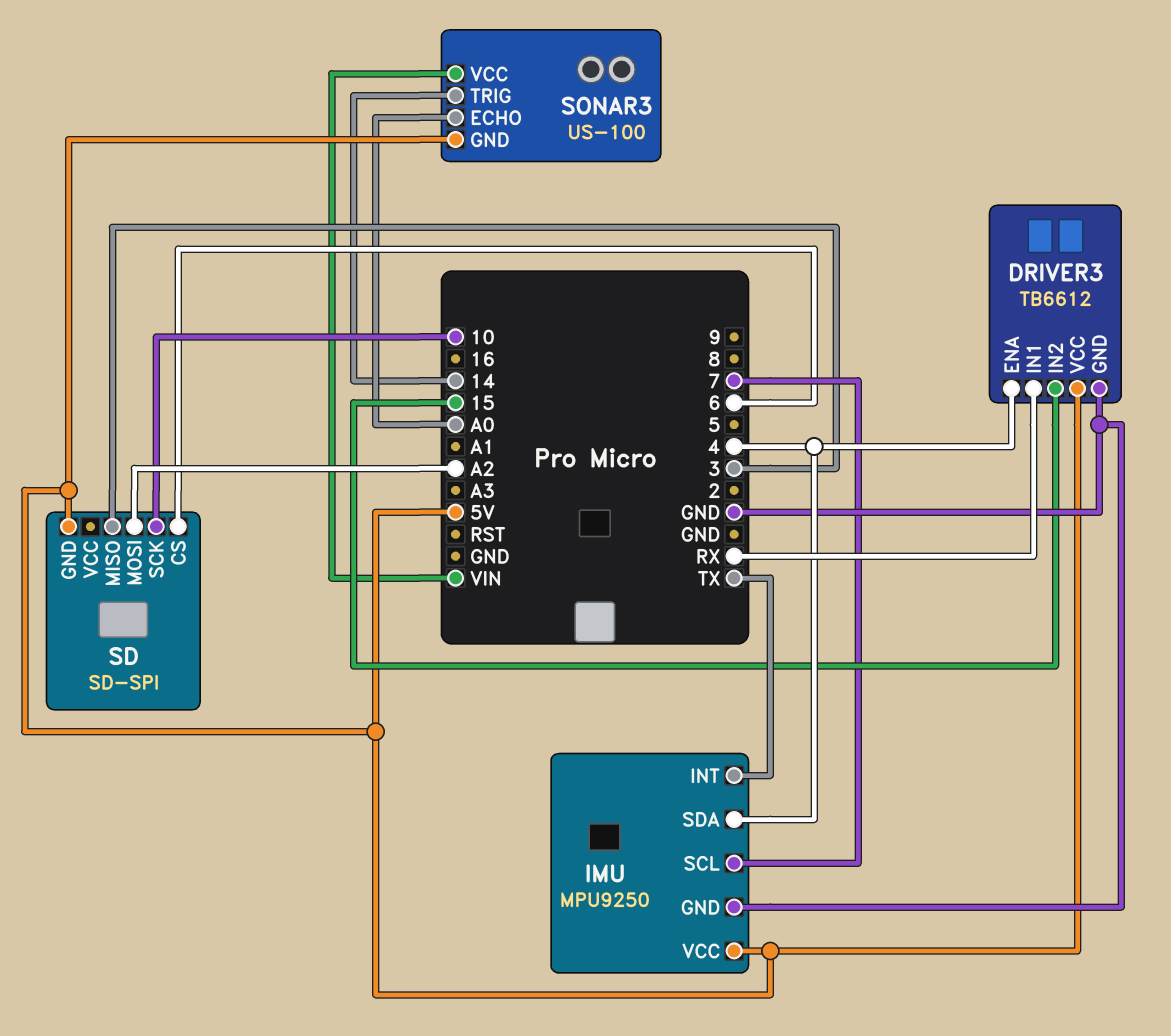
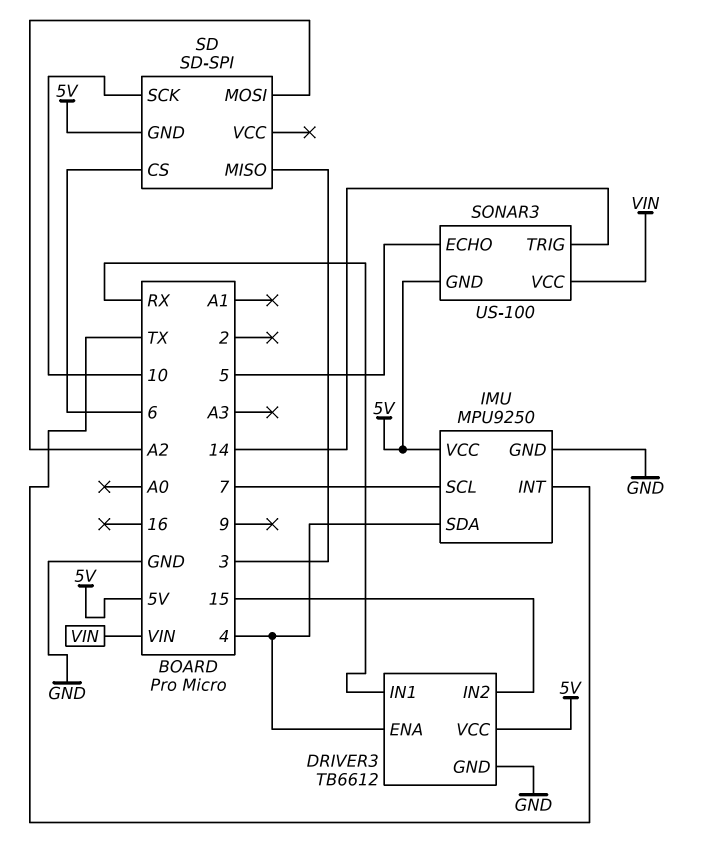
SONAR3 pin ECHO: A0 -> 5

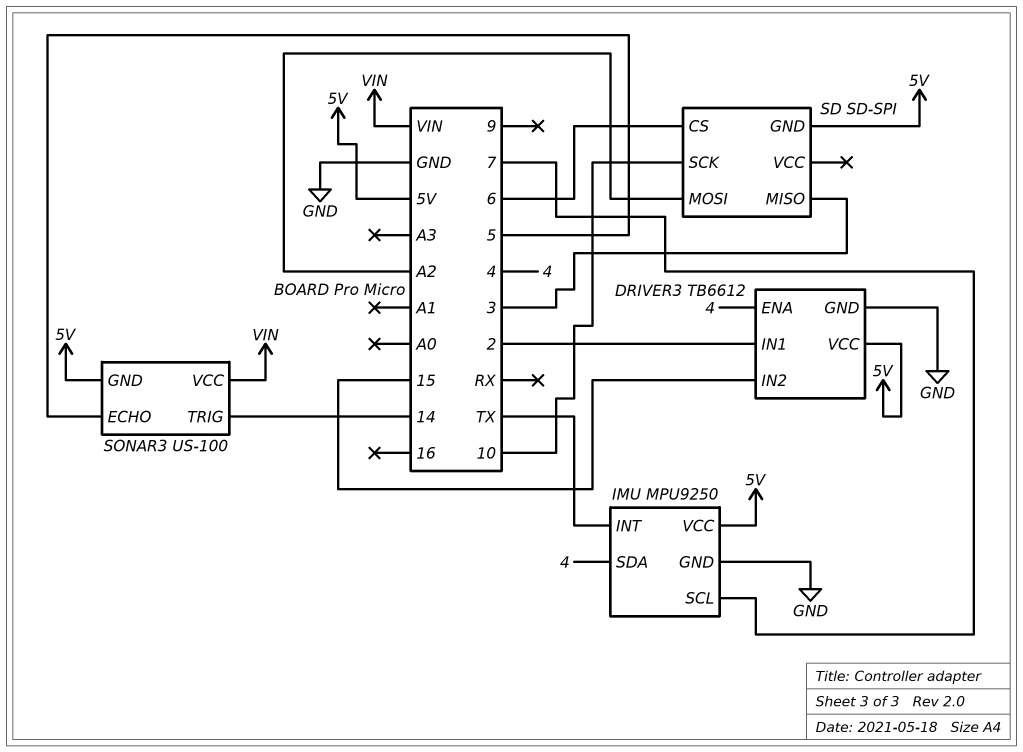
DRIVER3 pin IN1: RX -> 2

